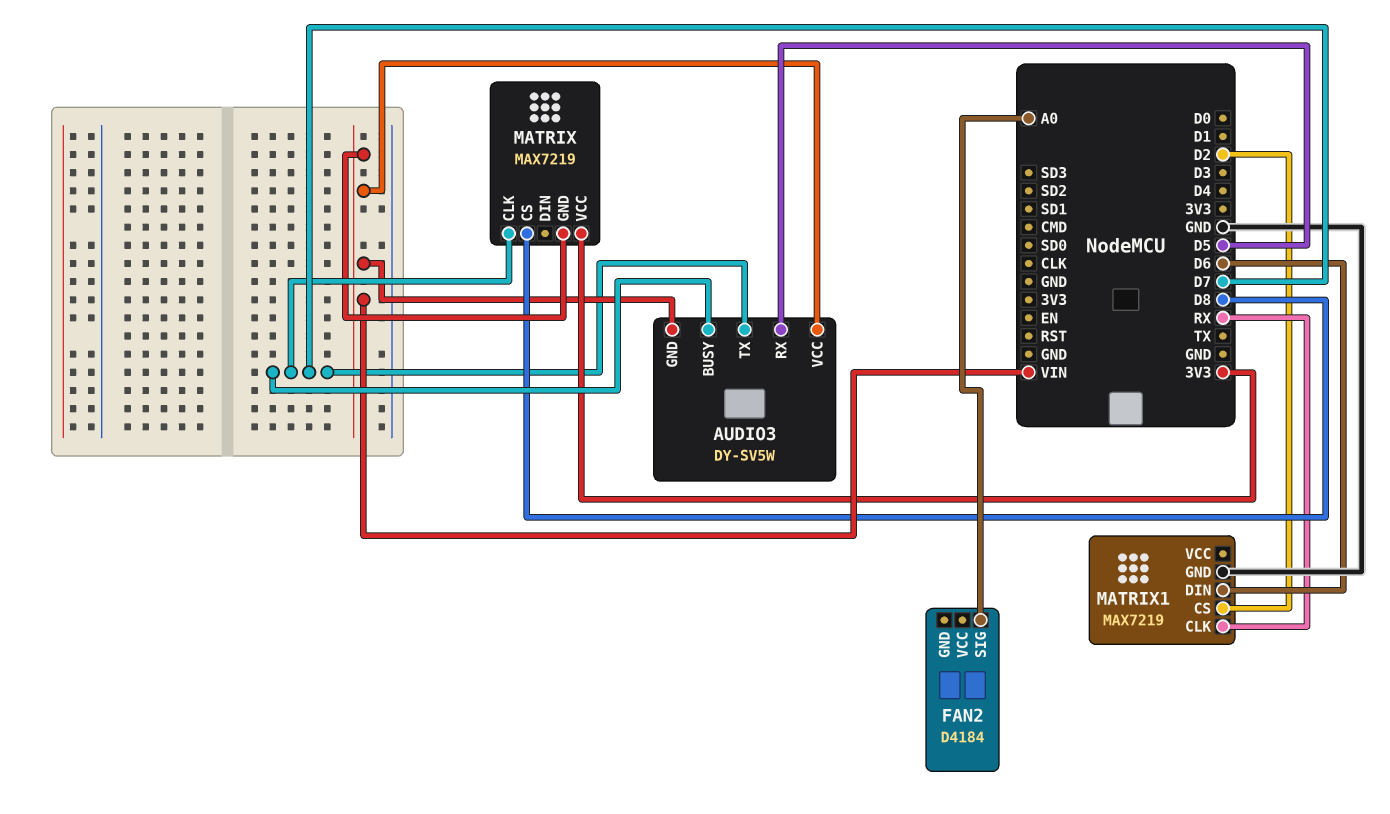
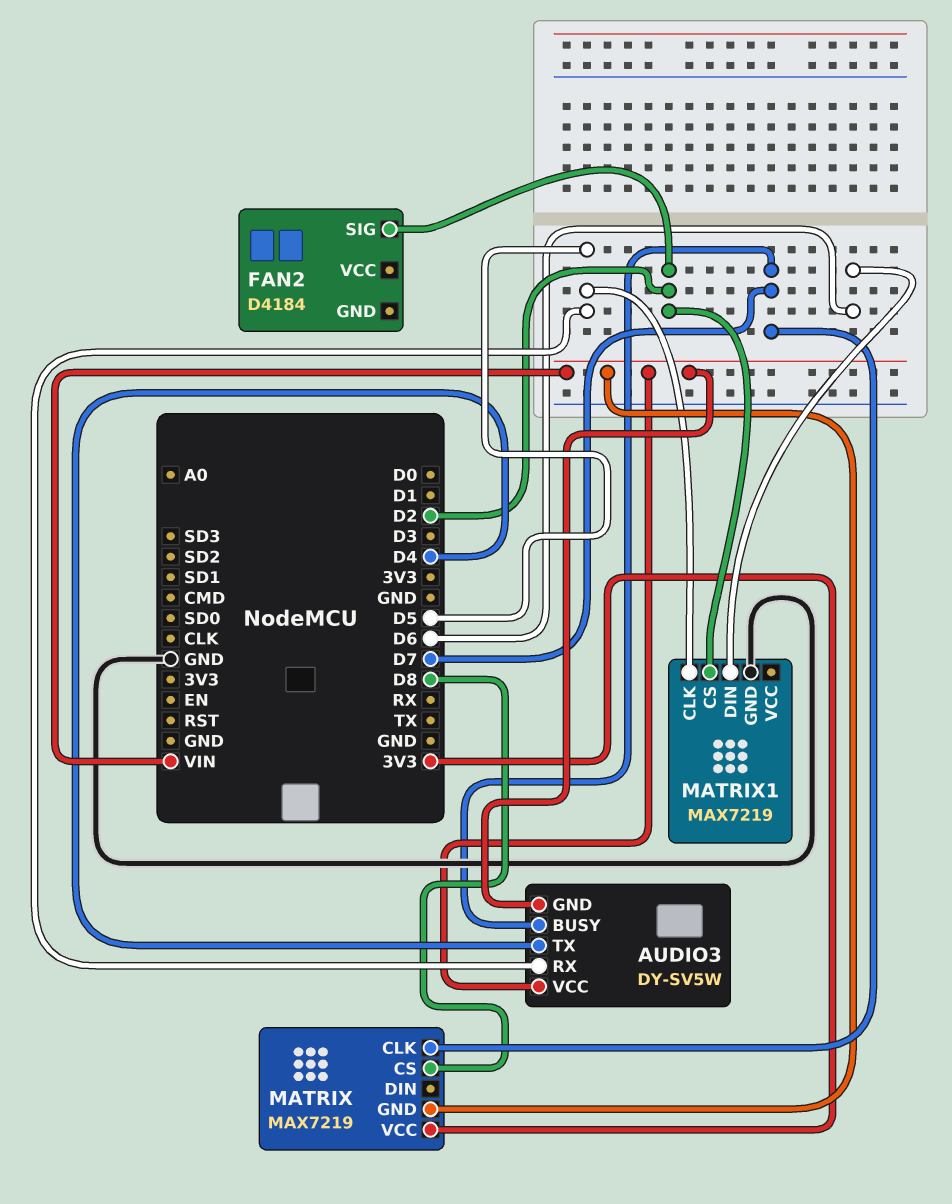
AUDIO3 pin TX: D7 -> D4
FAN2 pin SIG: A0 -> D2
MATRIX1 pin CLK: RX -> D5

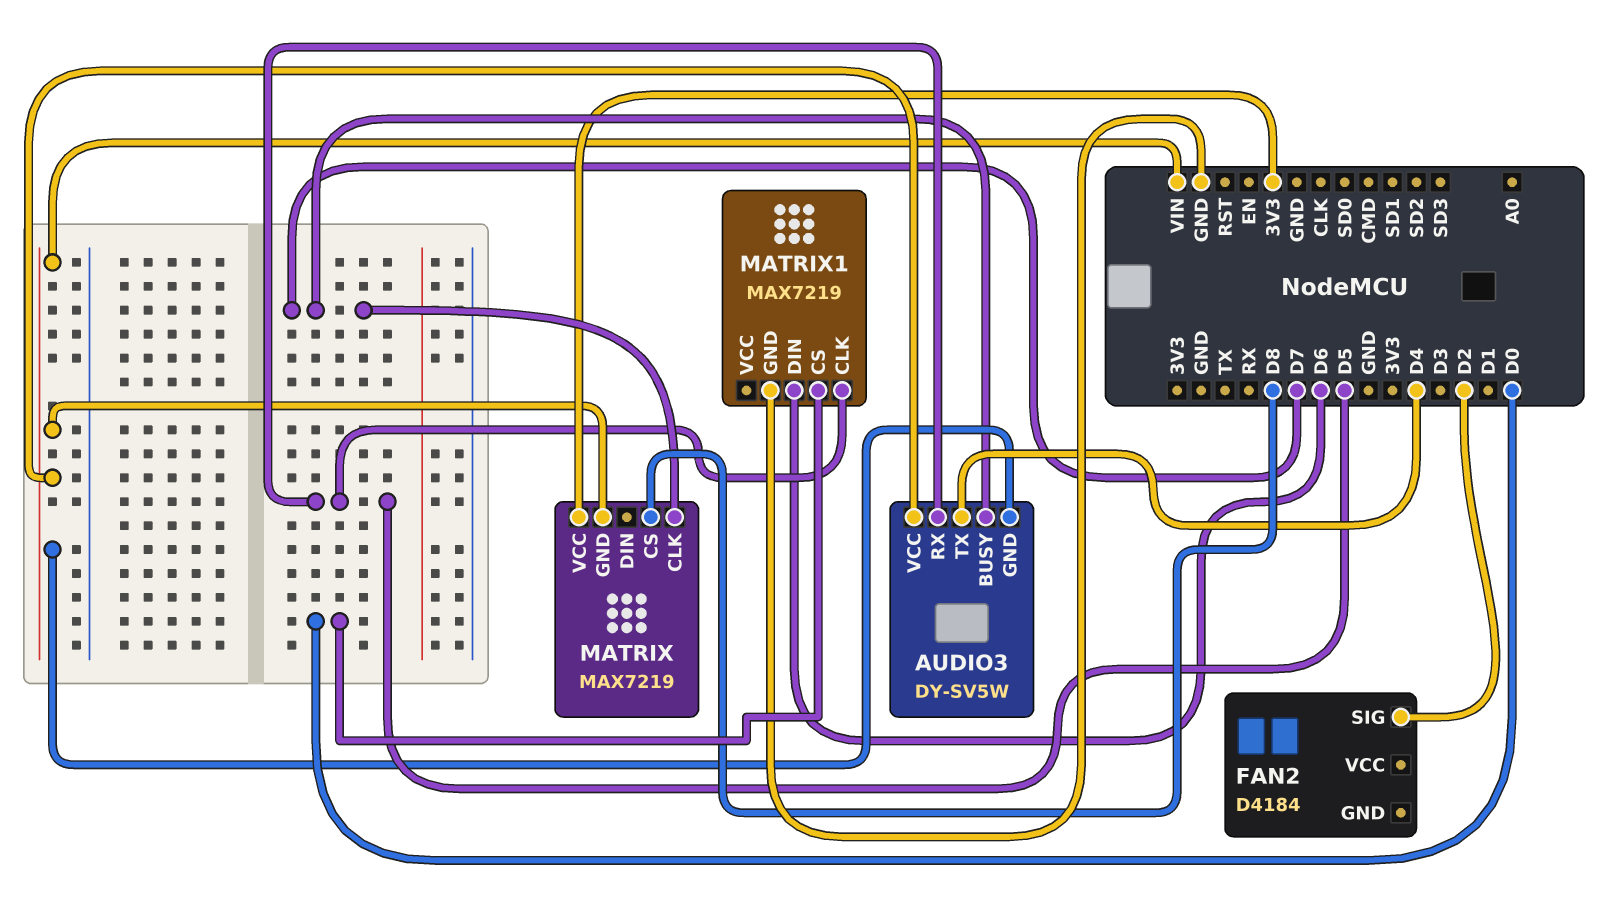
MATRIX1 pin CS: D2 -> D0

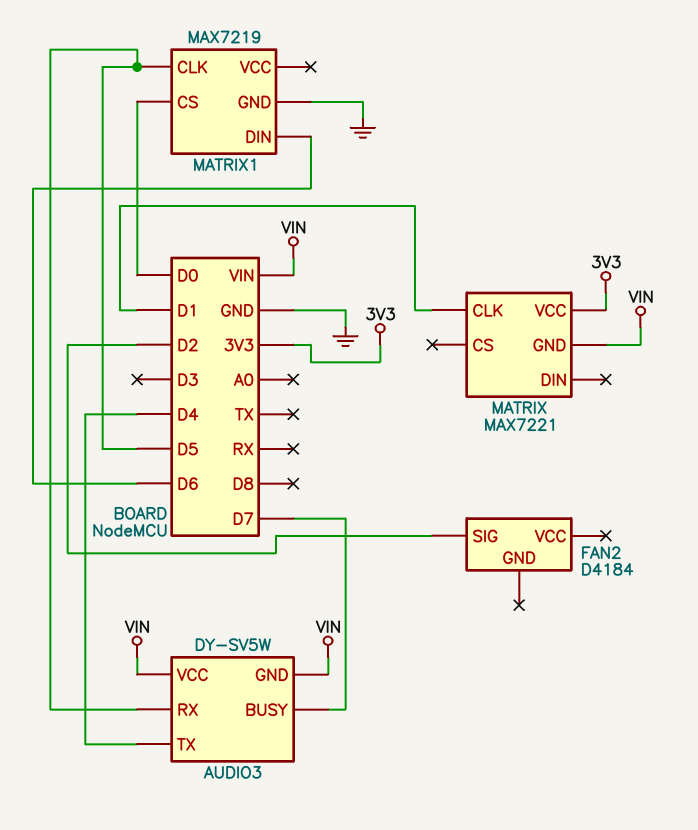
MATRIX: MAX7219 -> MAX7221
MATRIX pin CLK: D7 -> D1
MATRIX pin CS: D8 -> none

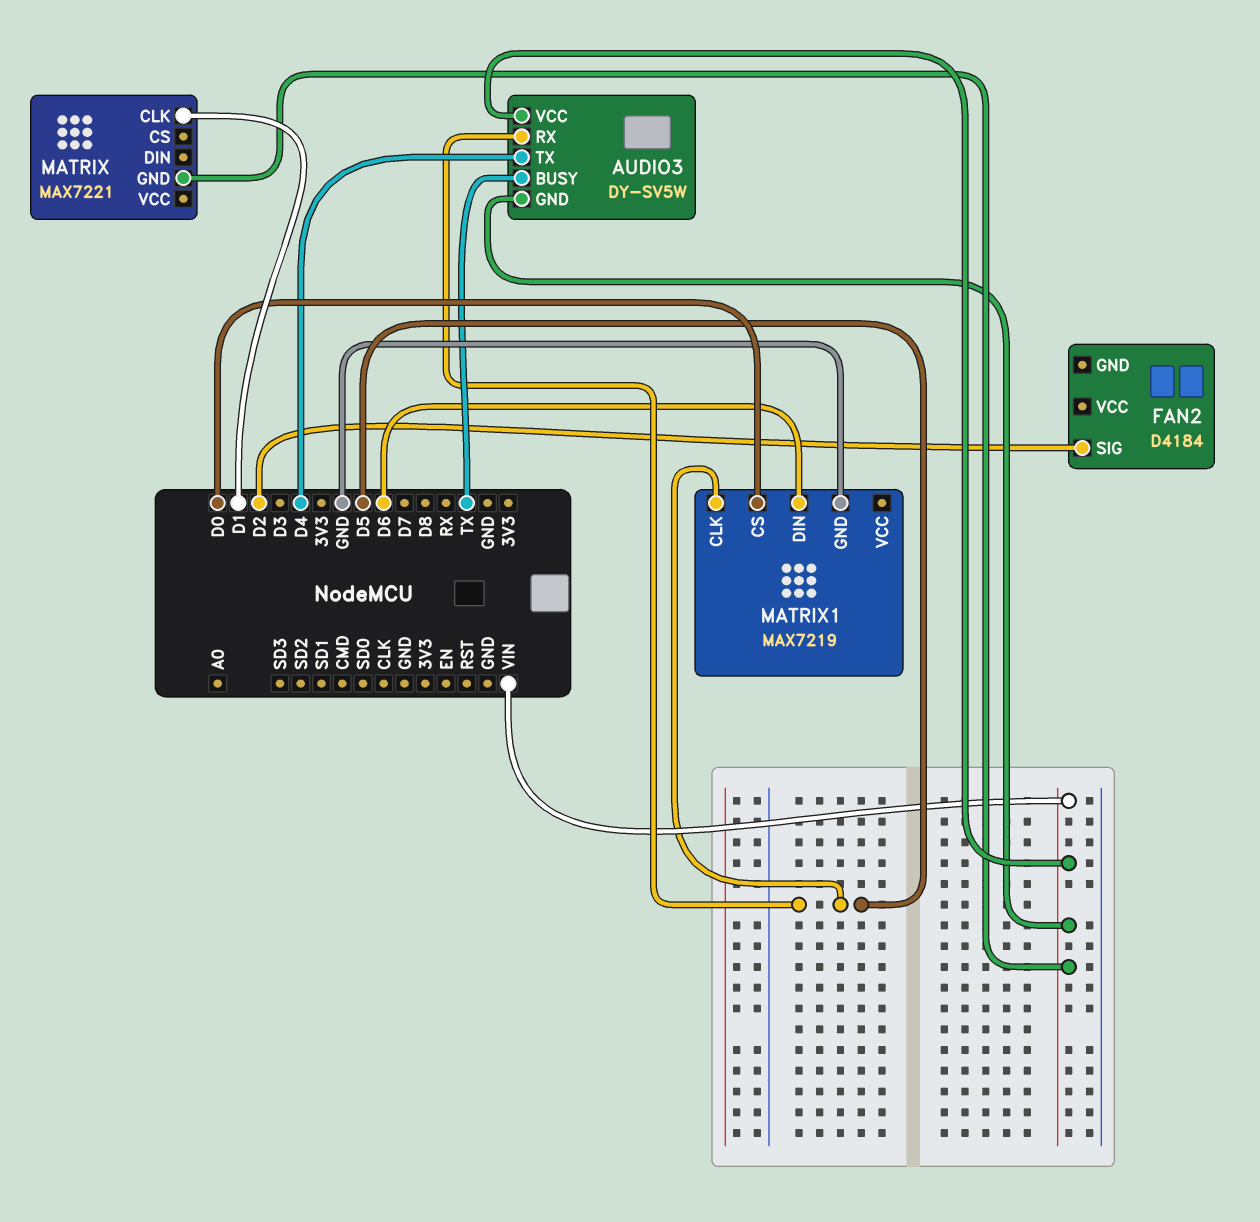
AUDIO3 pin BUSY: D7 -> TX
MATRIX pin VCC: 3V3 -> none

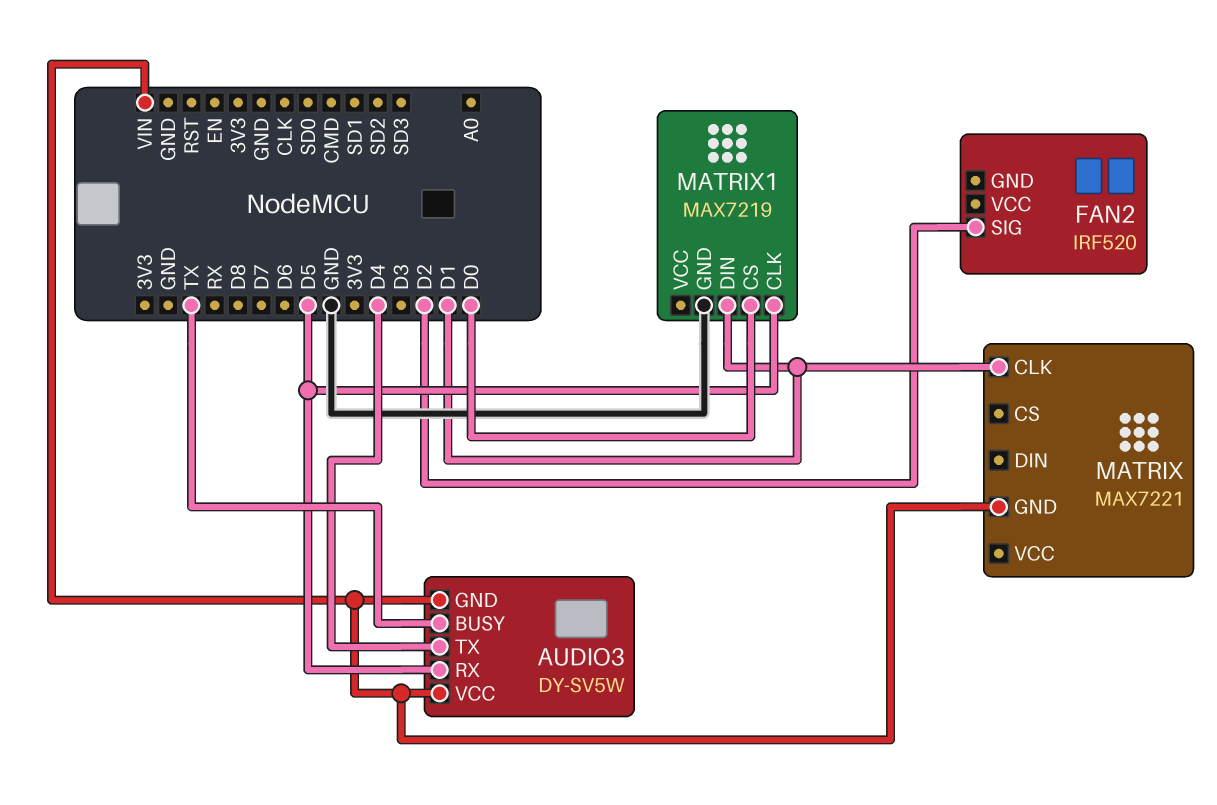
FAN2: D4184 -> IRF520
MATRIX1 pin DIN: D6 -> D1

